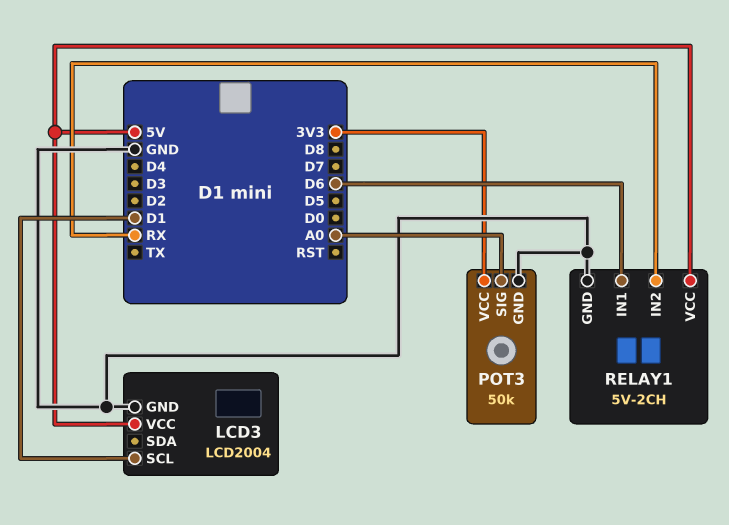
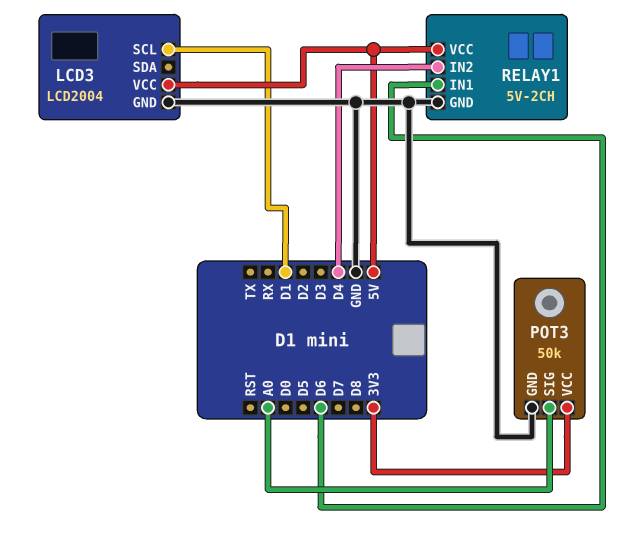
RELAY1 pin IN2: RX -> D4

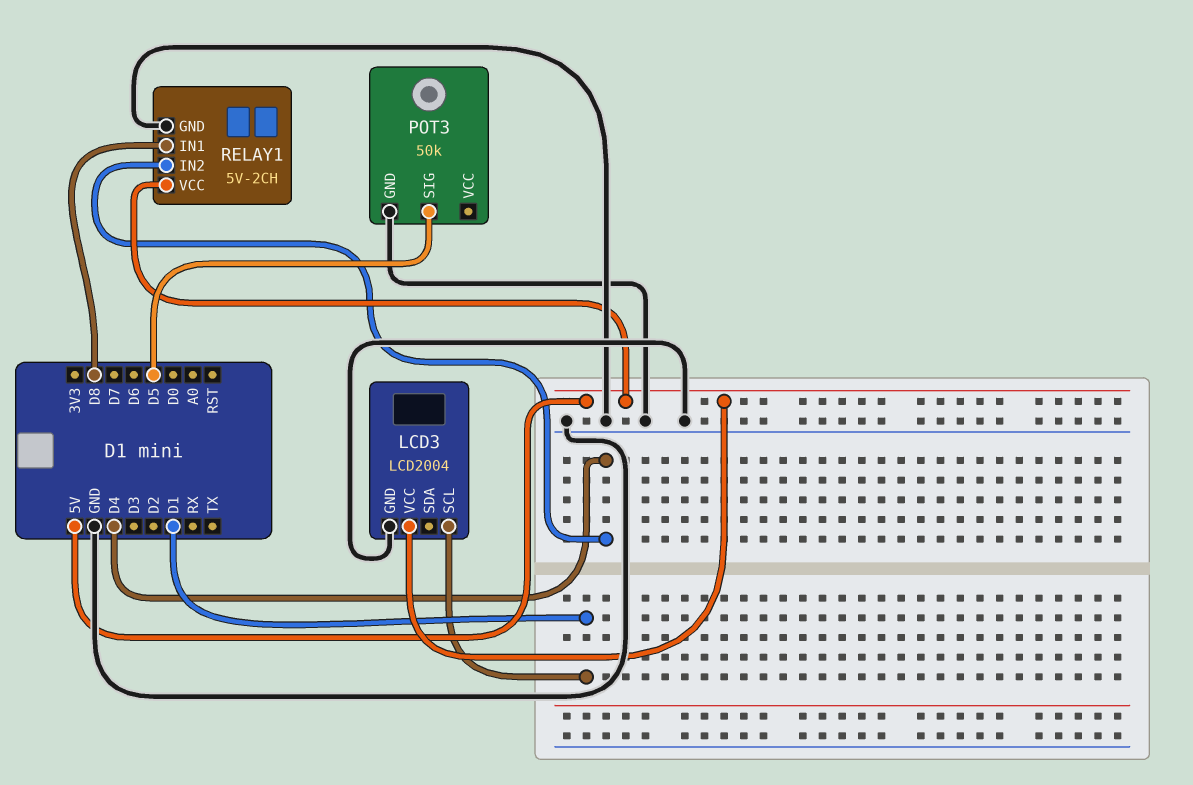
POT3 pin SIG: A0 -> D5
POT3 pin VCC: 3V3 -> none
RELAY1 pin IN1: D6 -> D8

